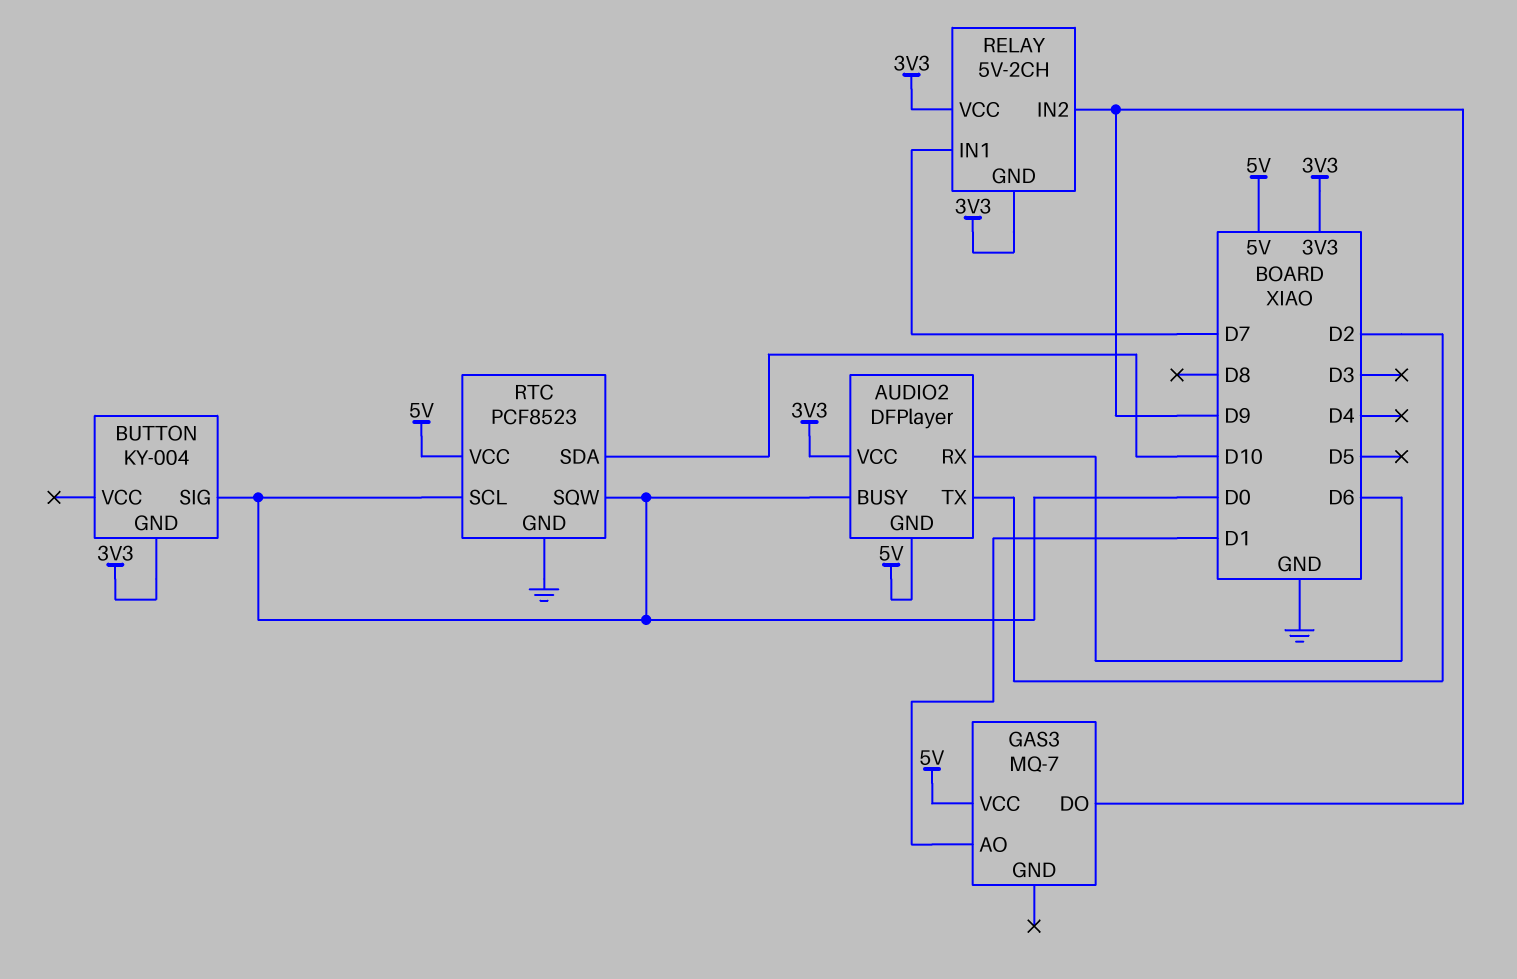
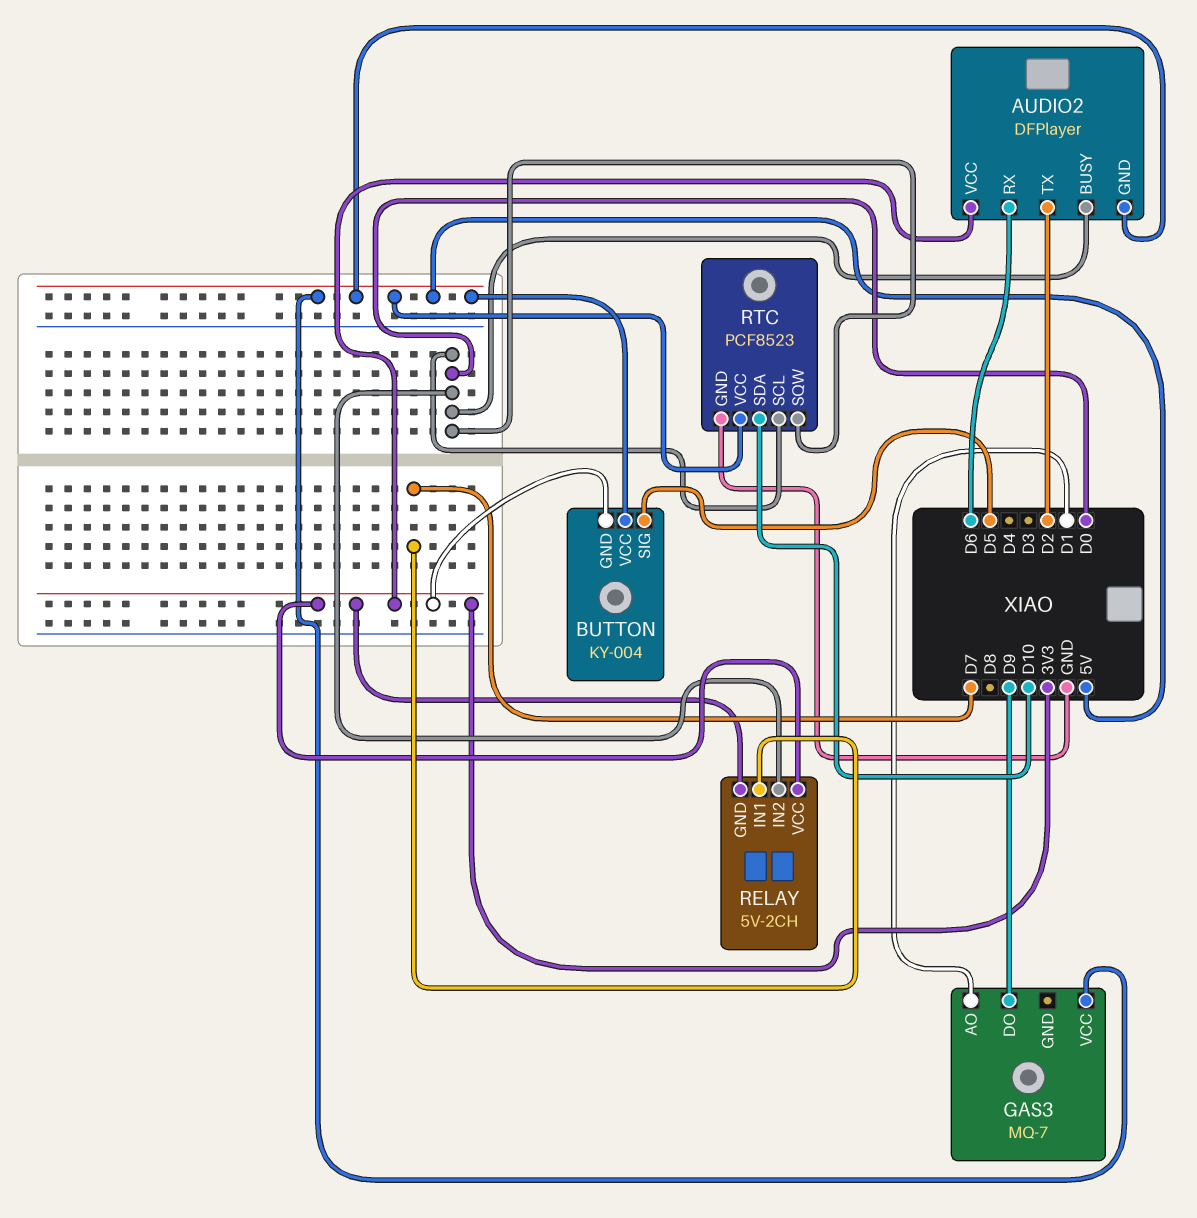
BUTTON pin SIG: D0 -> D5
BUTTON pin VCC: none -> 5V
RELAY pin IN2: D9 -> D0

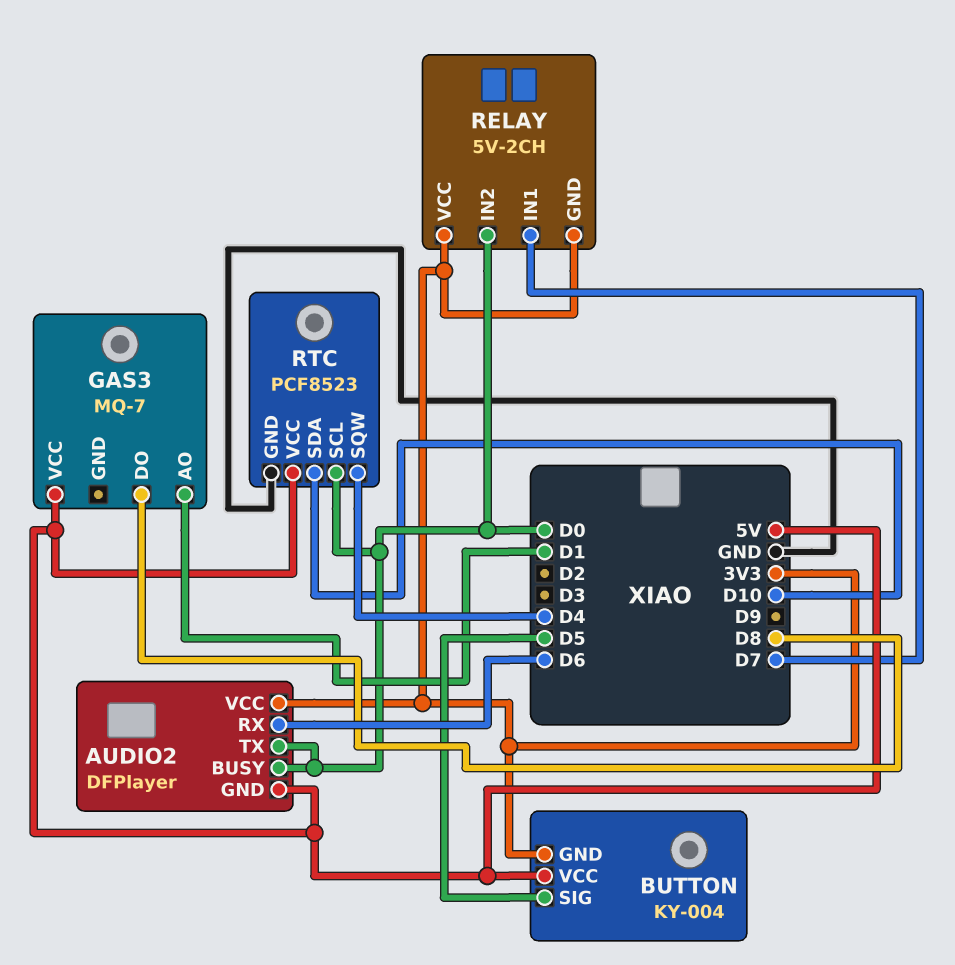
AUDIO2 pin TX: D2 -> D0
GAS3 pin DO: D9 -> D8
RTC pin SQW: D0 -> D4

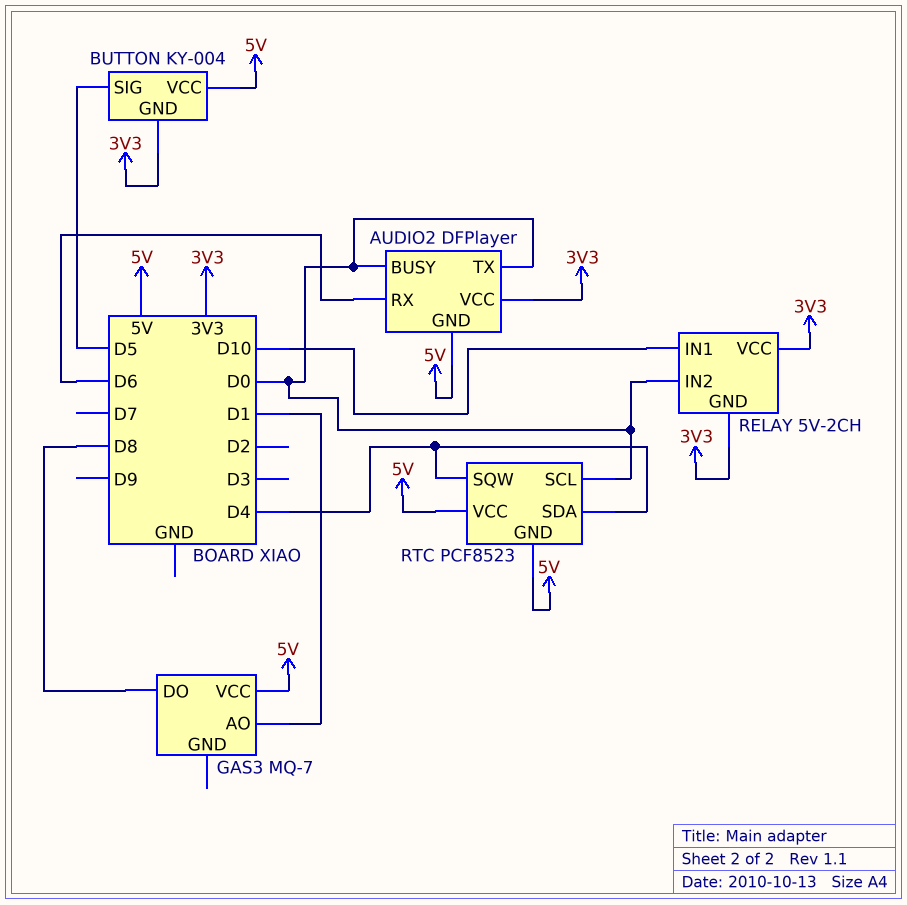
RELAY pin IN1: D7 -> D10
RTC pin GND: GND -> 5V
RTC pin SDA: D10 -> D4

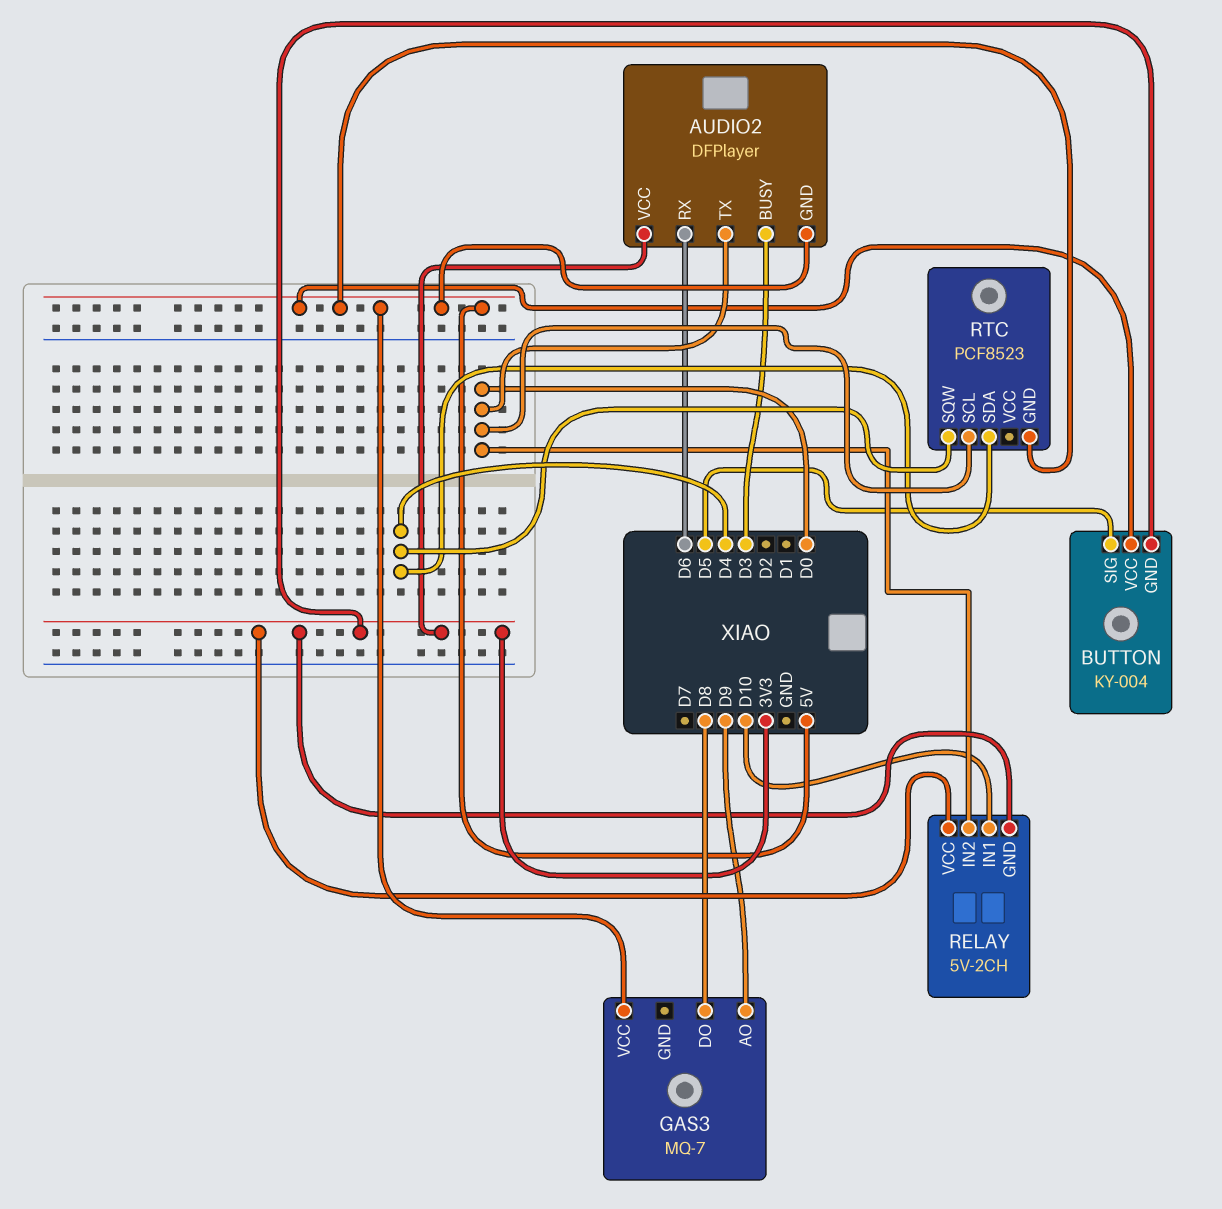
AUDIO2 pin BUSY: D0 -> D3
GAS3 pin AO: D1 -> D9
RTC pin VCC: 5V -> none

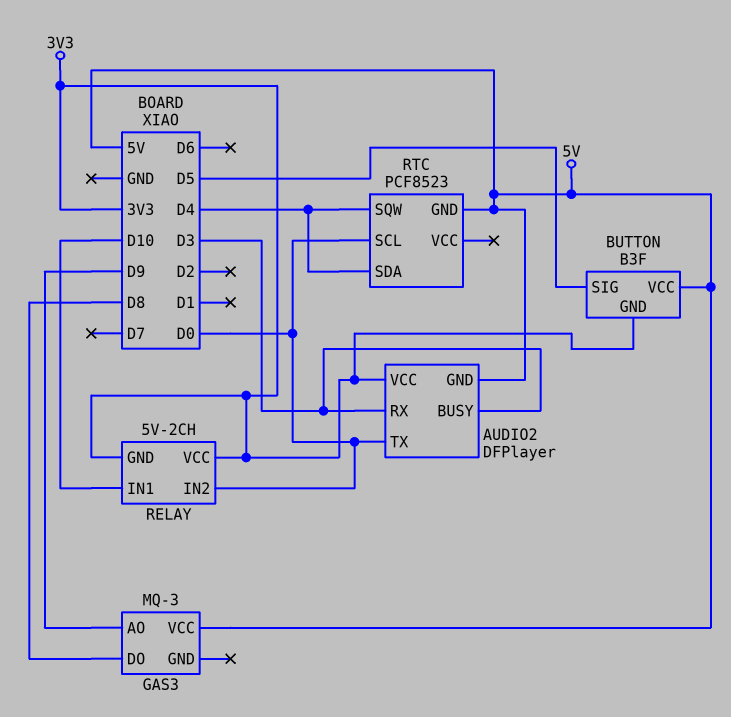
AUDIO2 pin RX: D6 -> D3
BUTTON: KY-004 -> B3F
GAS3: MQ-7 -> MQ-3

